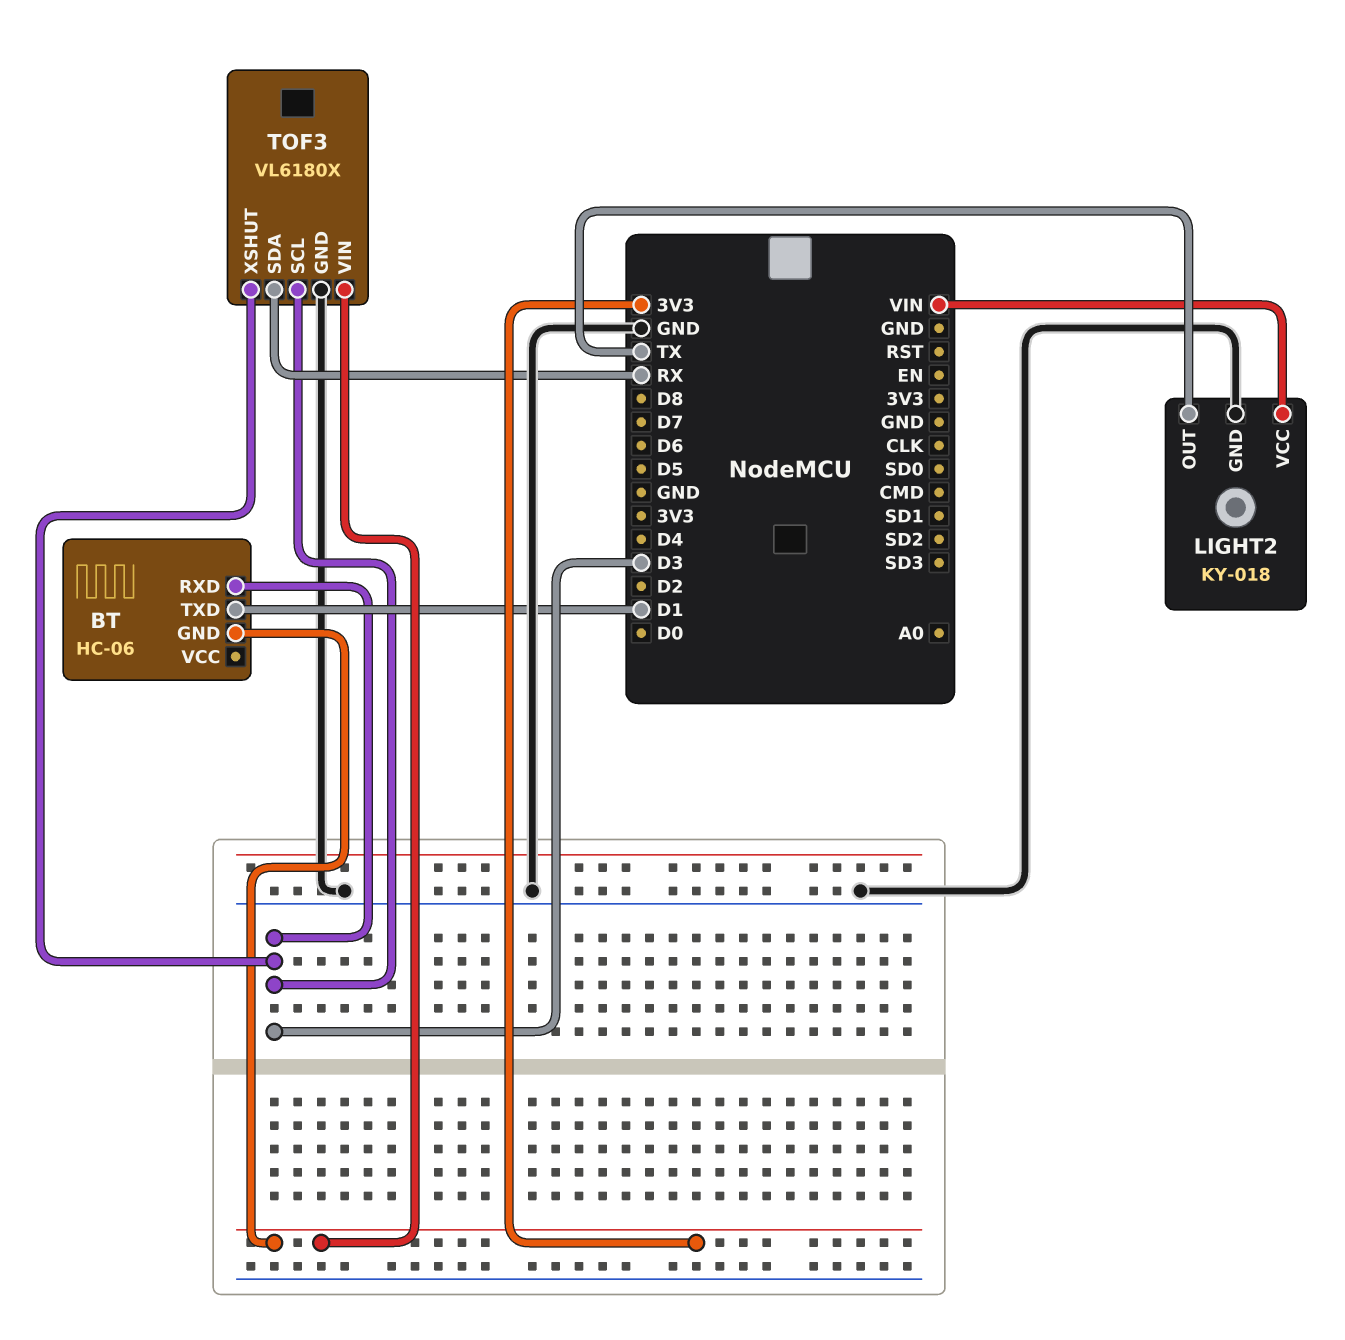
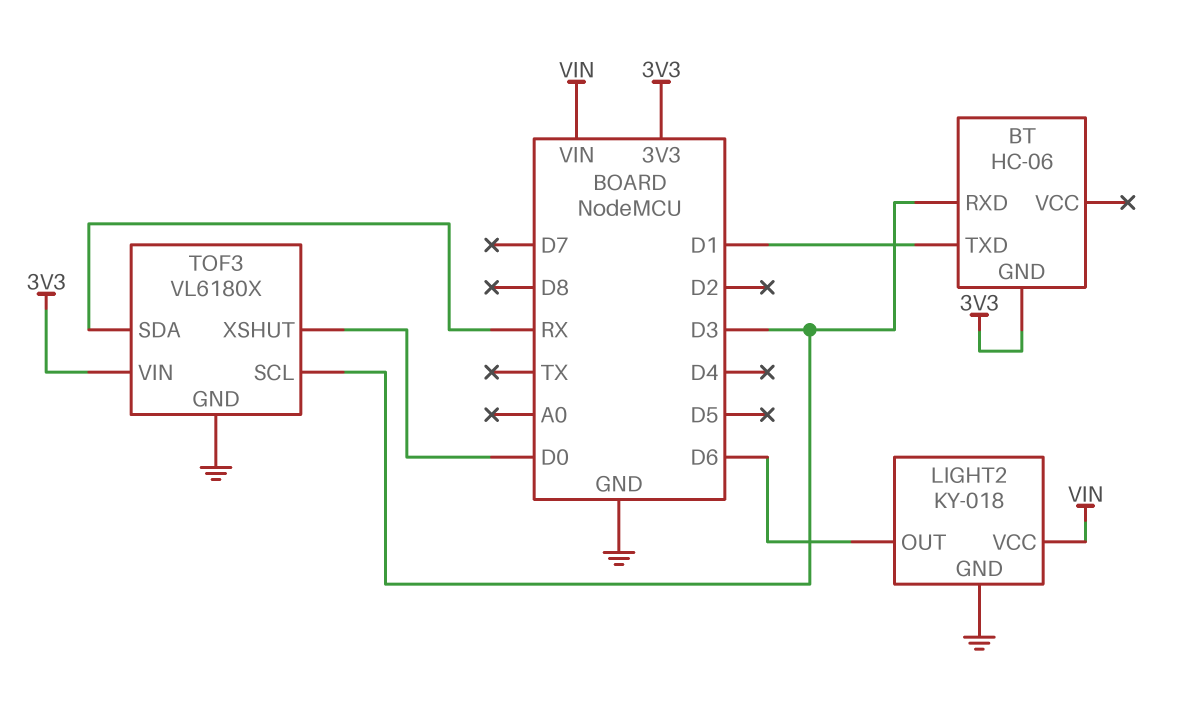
LIGHT2 pin OUT: TX -> D6
TOF3 pin XSHUT: D3 -> D0

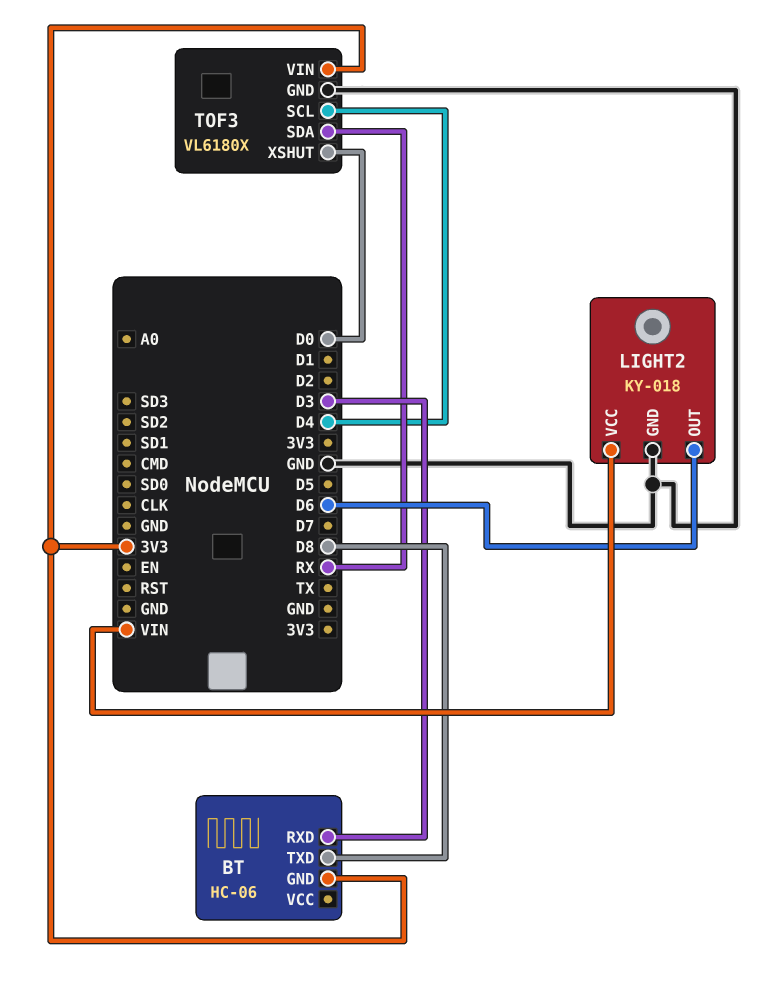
BT pin TXD: D1 -> D8
TOF3 pin SCL: D3 -> D4

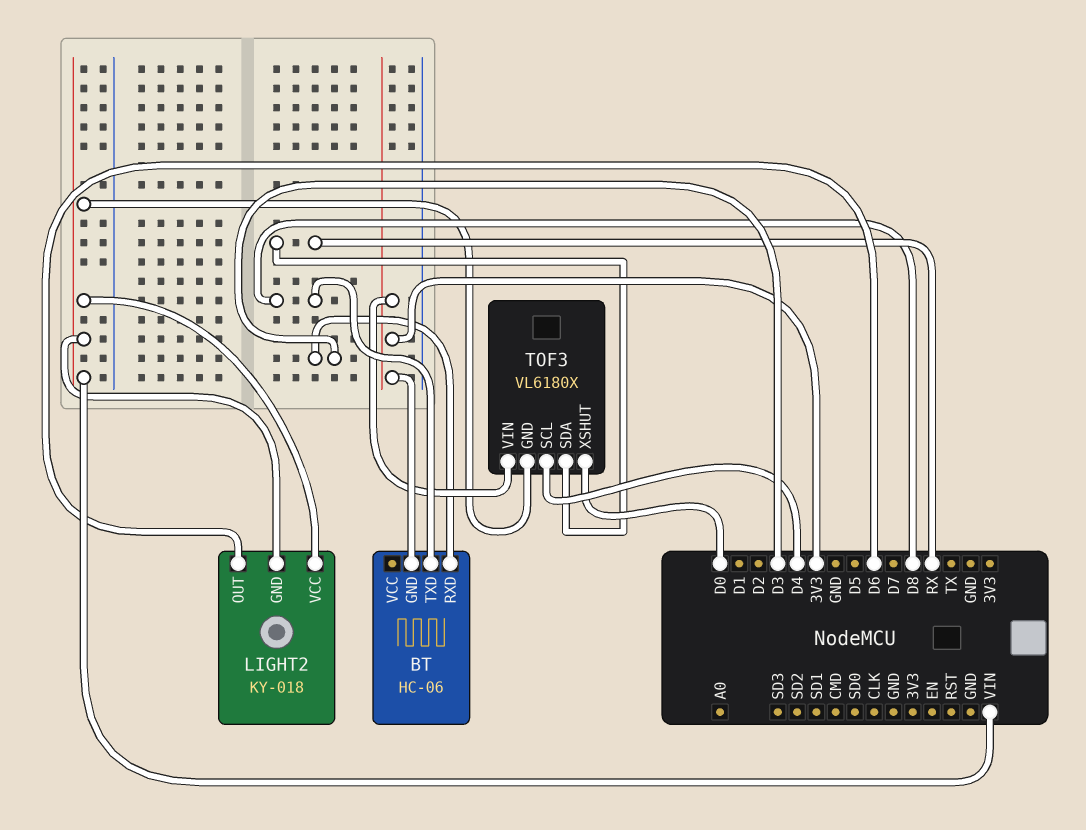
LIGHT2 pin GND: GND -> VIN
TOF3 pin GND: GND -> VIN

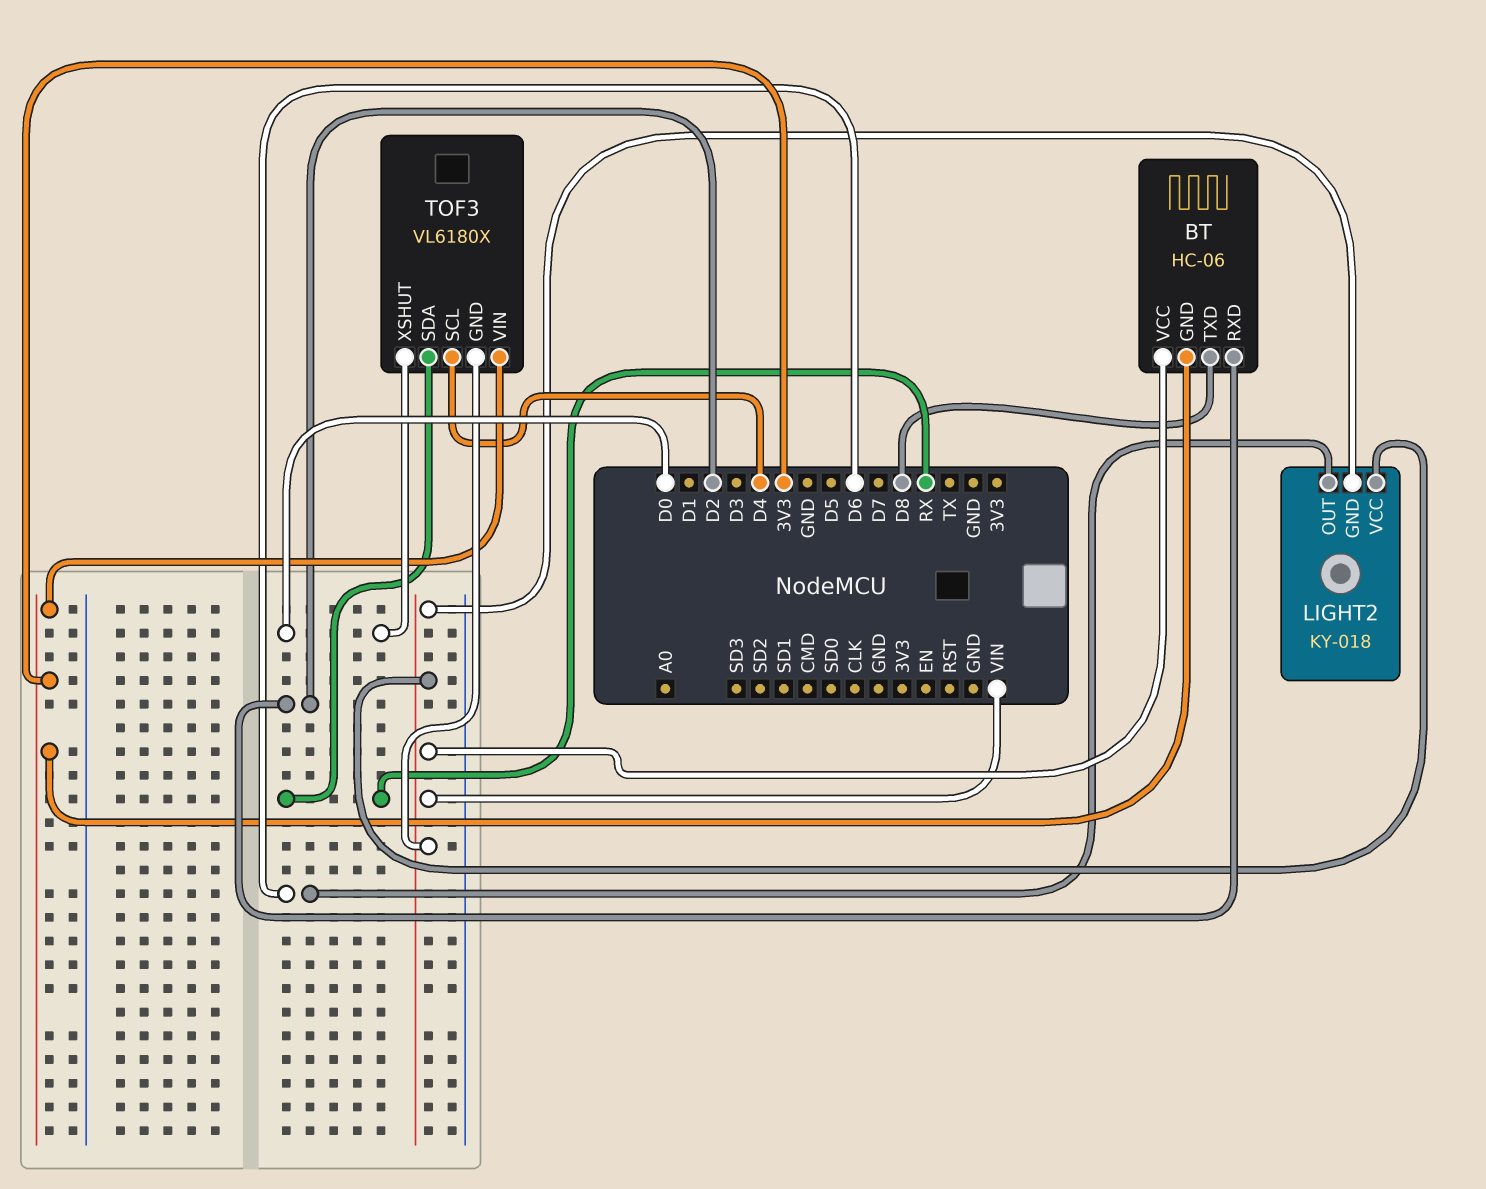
BT pin RXD: D3 -> D2
BT pin VCC: none -> VIN

